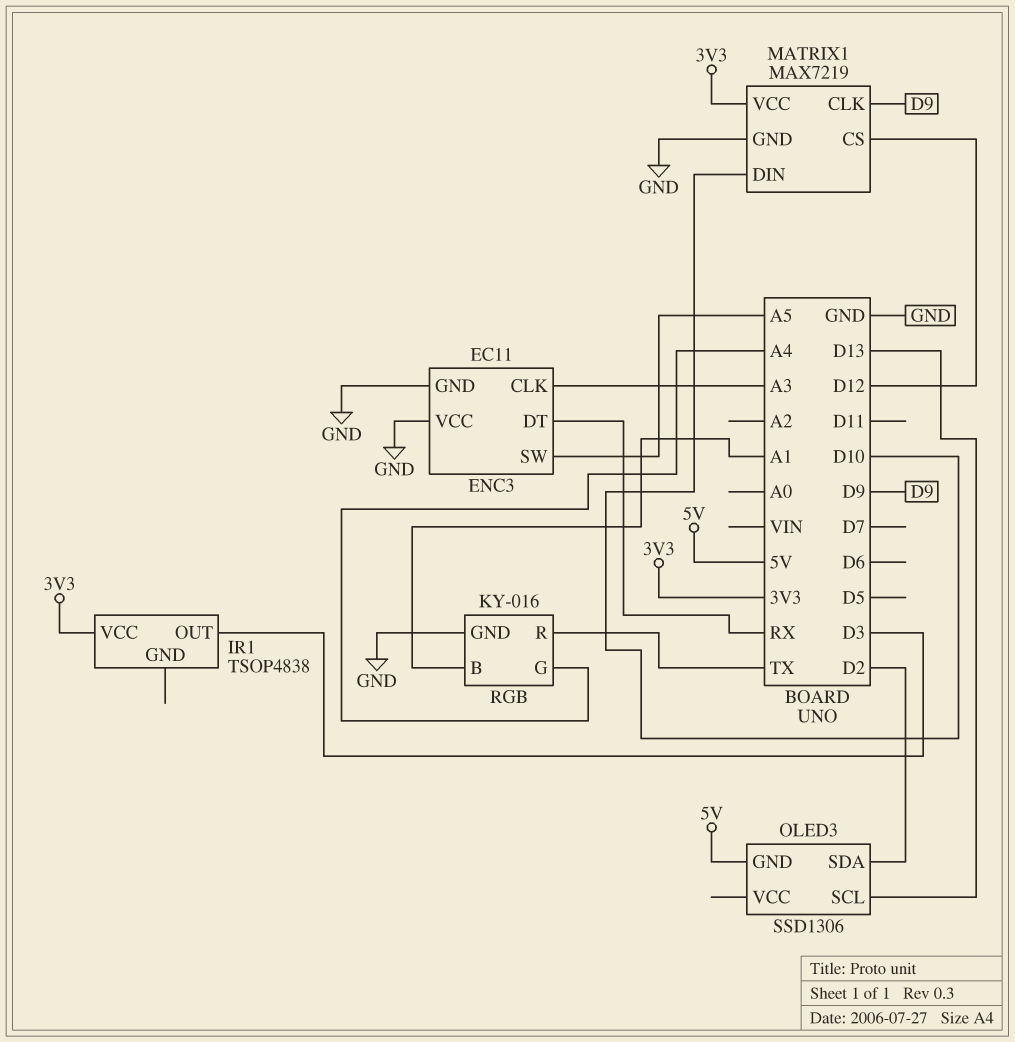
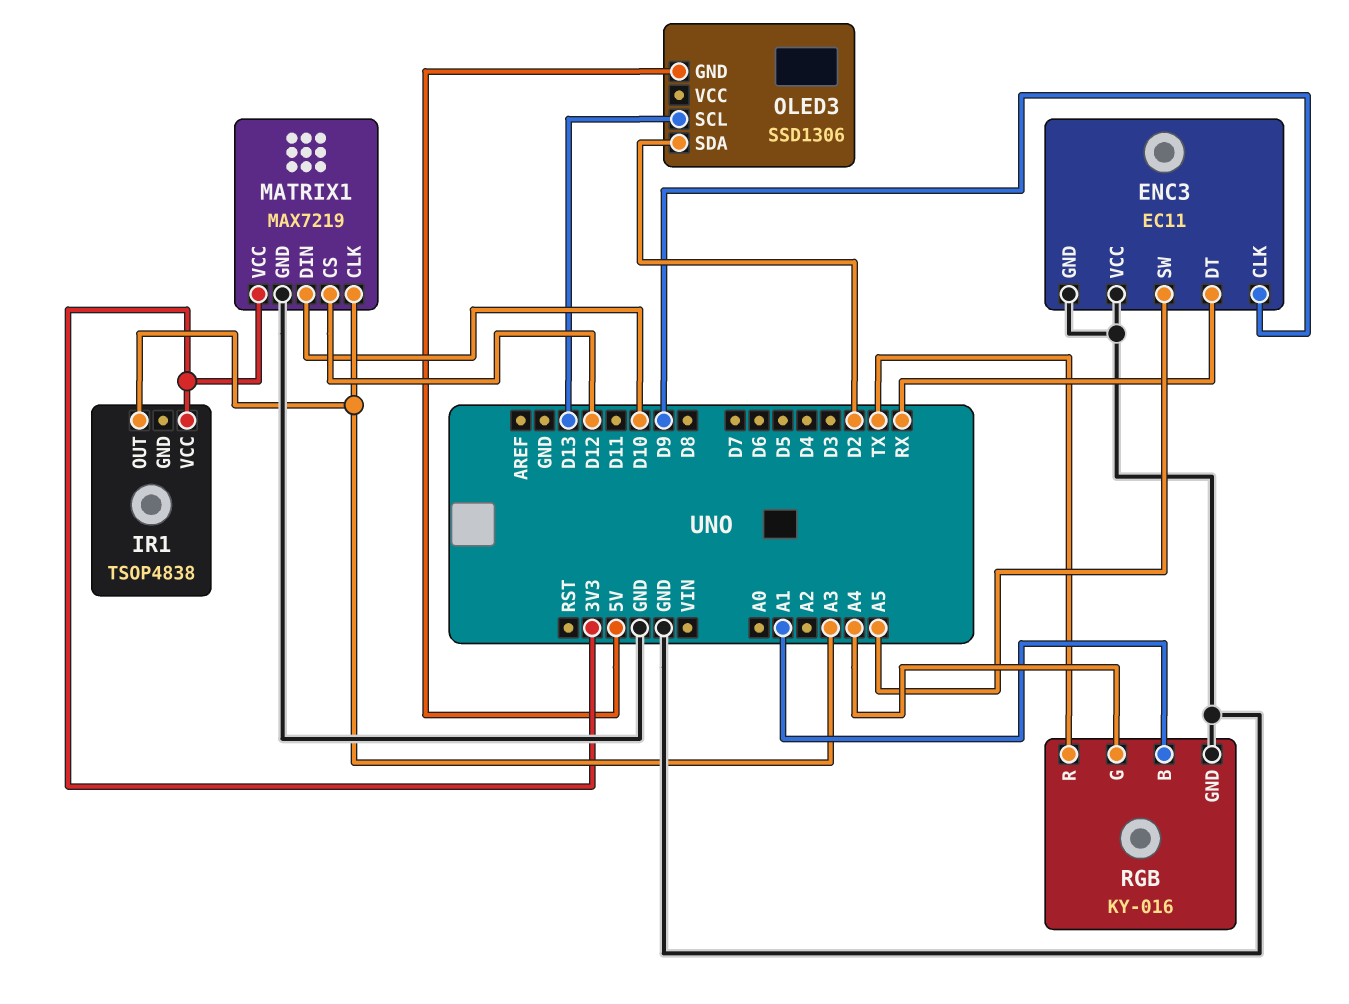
ENC3 pin CLK: A3 -> D9
IR1 pin OUT: D3 -> A3
MATRIX1 pin CLK: D9 -> A3

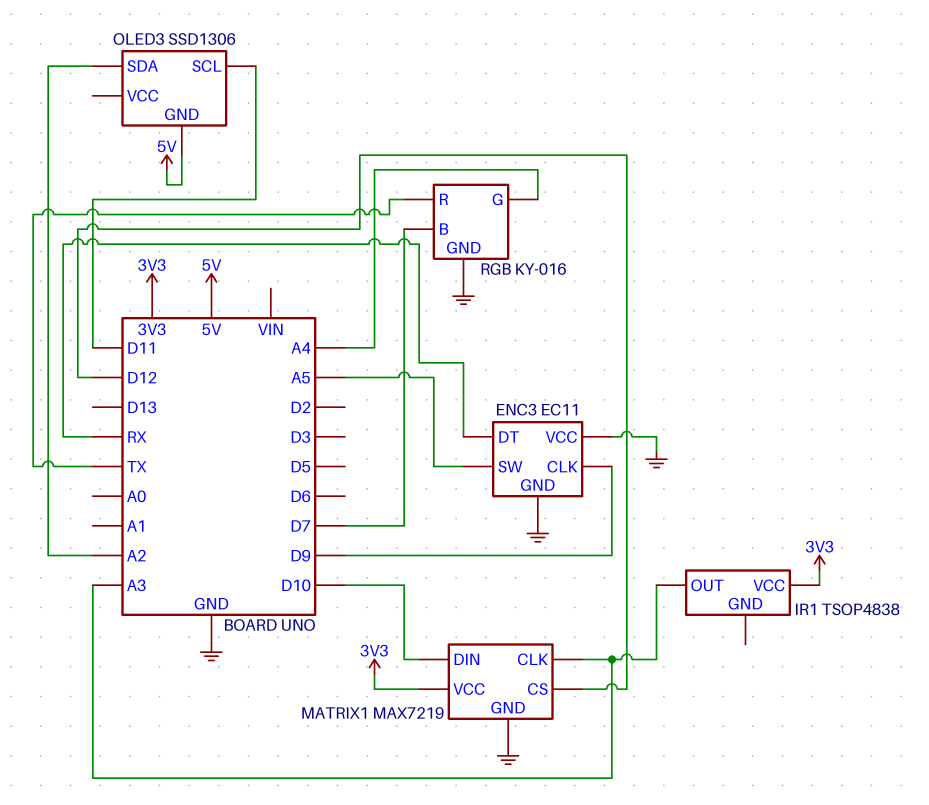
OLED3 pin SCL: D13 -> D11
OLED3 pin SDA: D2 -> A2
RGB pin B: A1 -> D7

